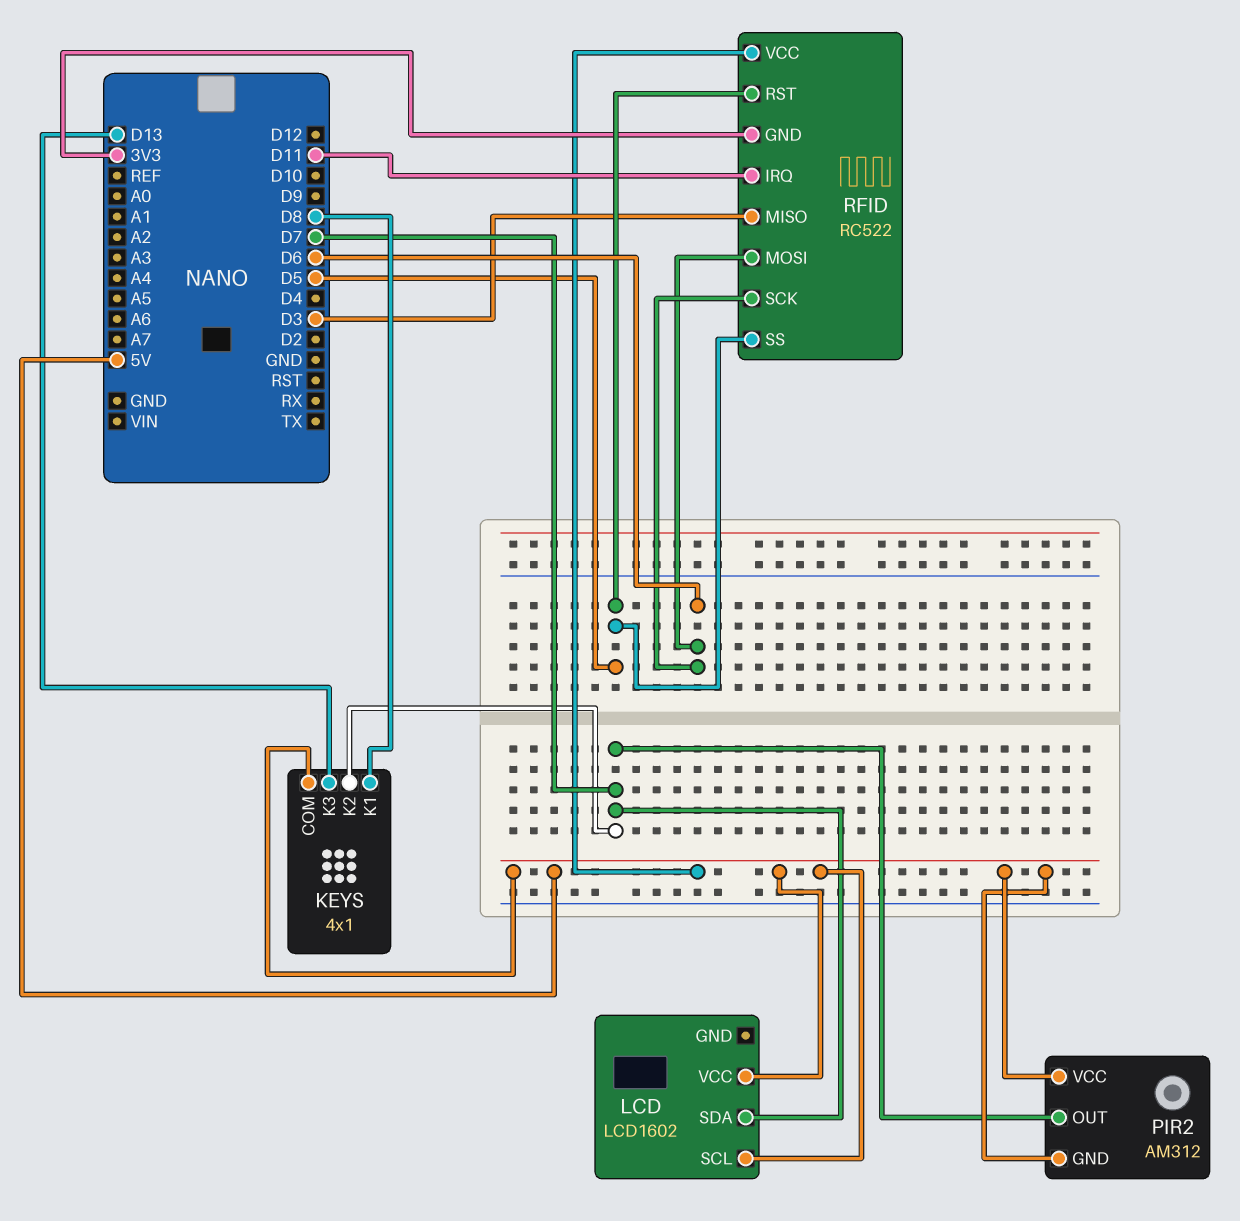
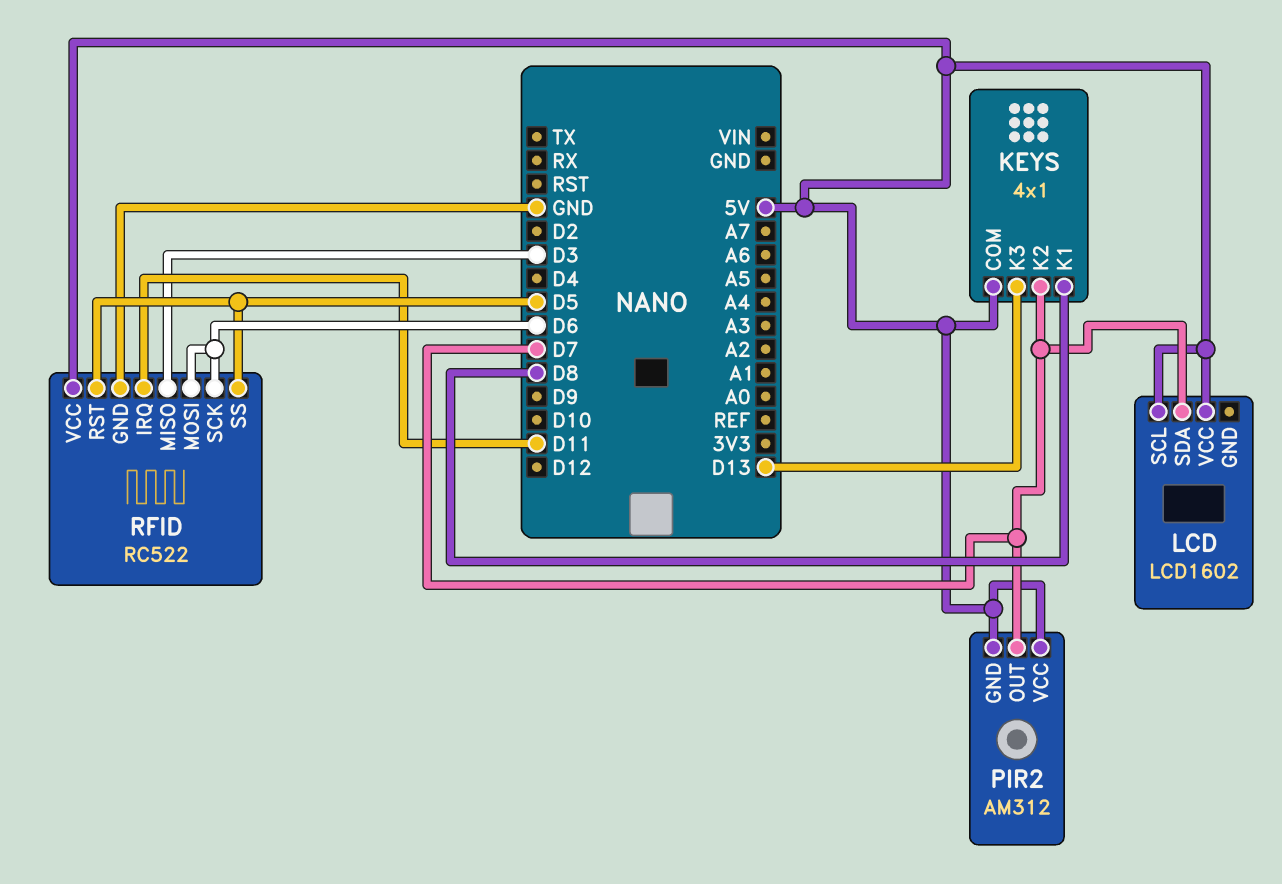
RFID pin GND: 3V3 -> GND

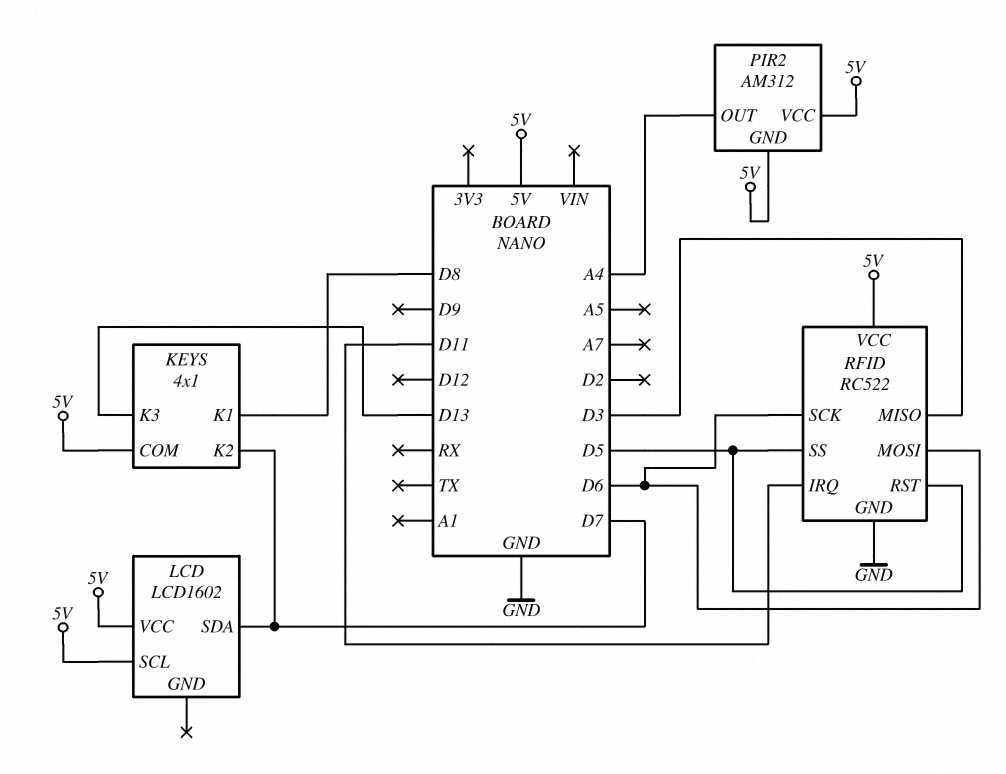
PIR2 pin OUT: D7 -> A4

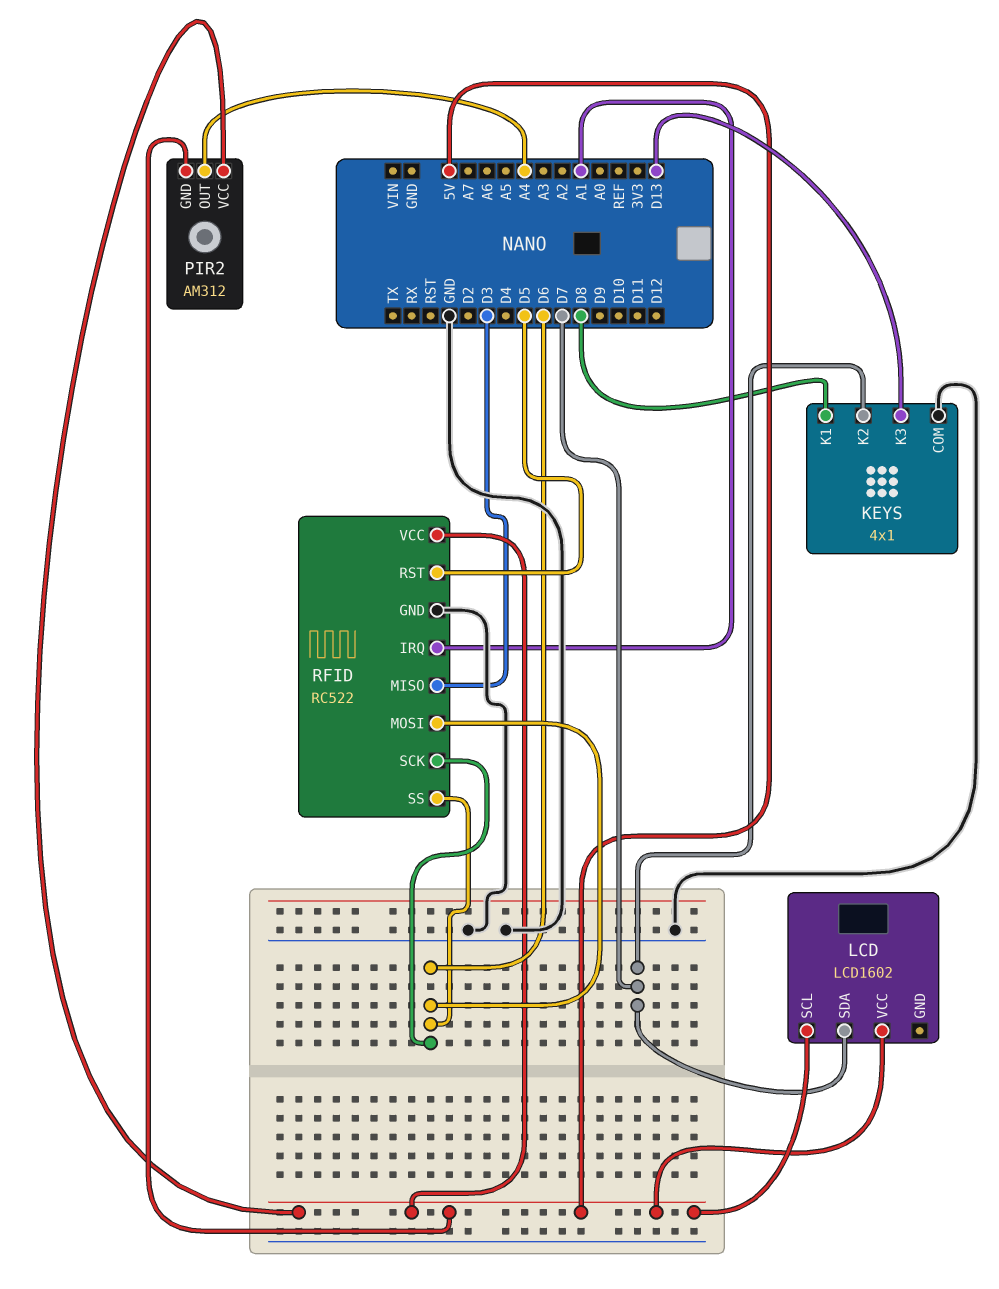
KEYS pin COM: 5V -> GND
RFID pin IRQ: D11 -> A1
RFID pin SS: D5 -> D6

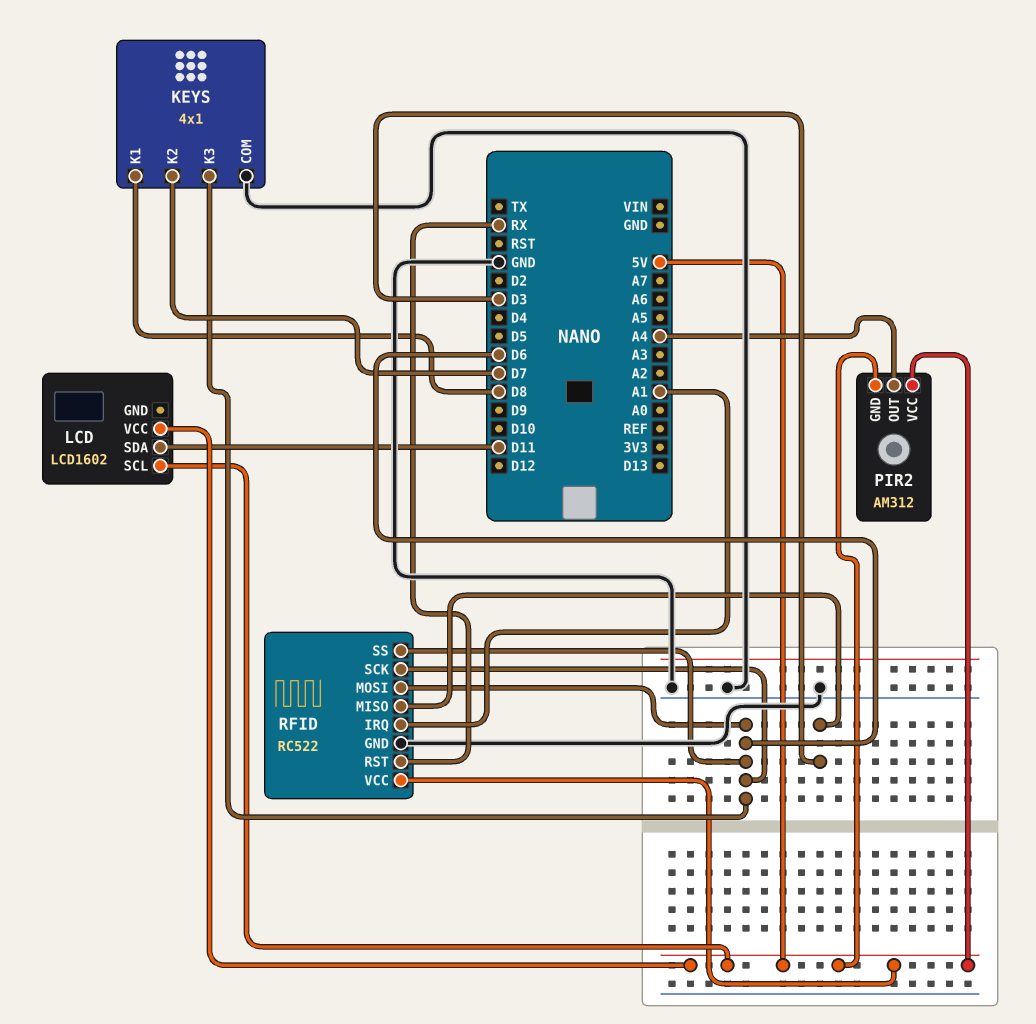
KEYS pin K3: D13 -> D6
LCD pin SDA: D7 -> D11
RFID pin RST: D5 -> RX

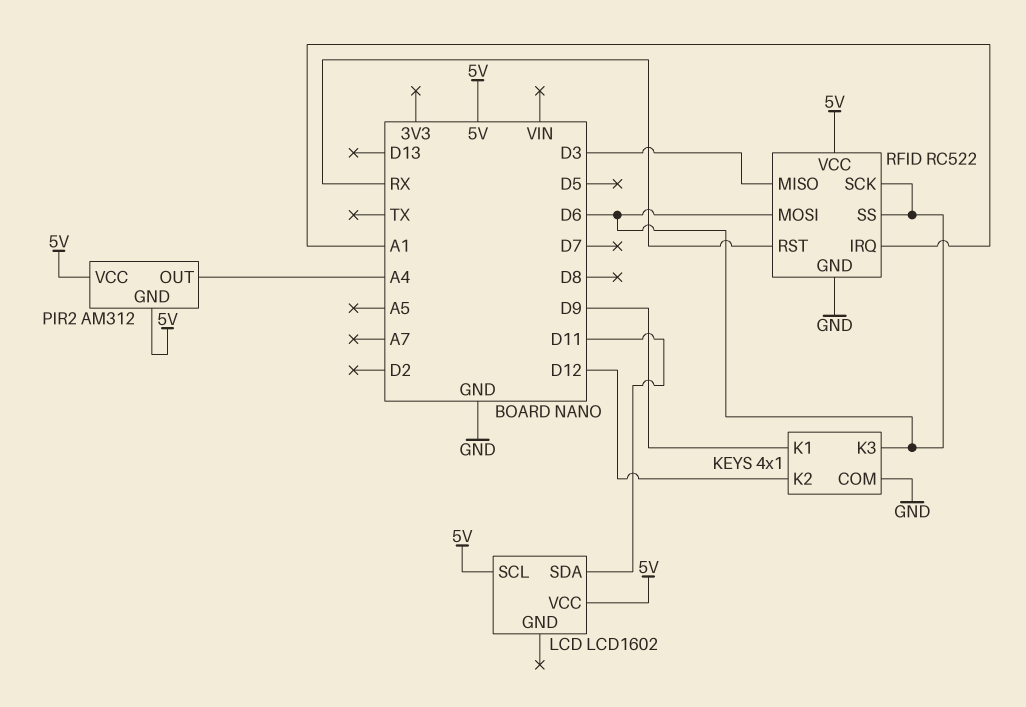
KEYS pin K1: D8 -> D9
KEYS pin K2: D7 -> D12

